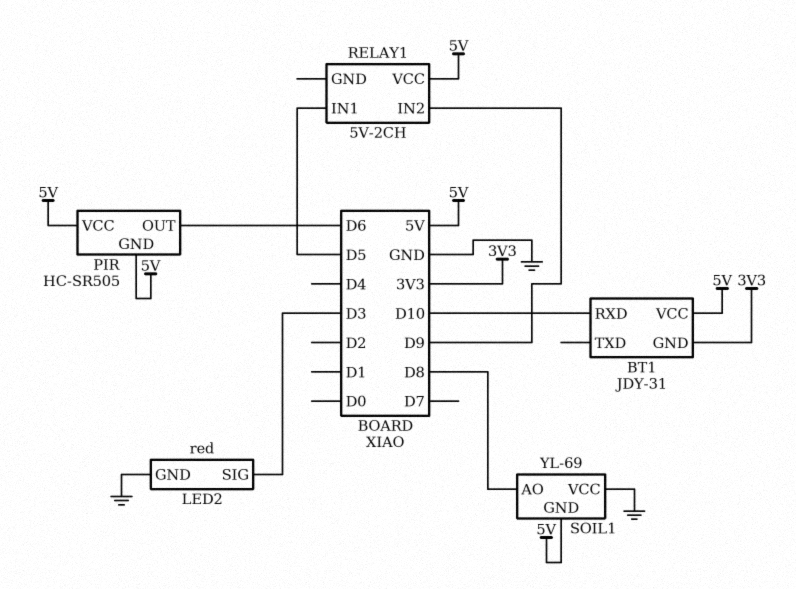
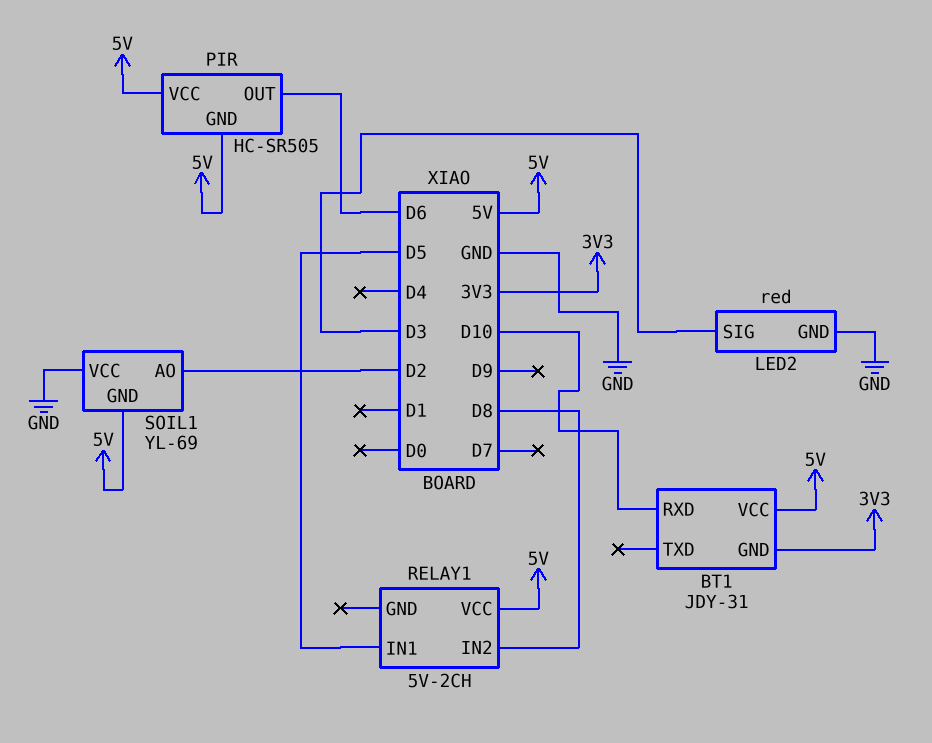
RELAY1 pin IN2: D9 -> D8
SOIL1 pin AO: D8 -> D2

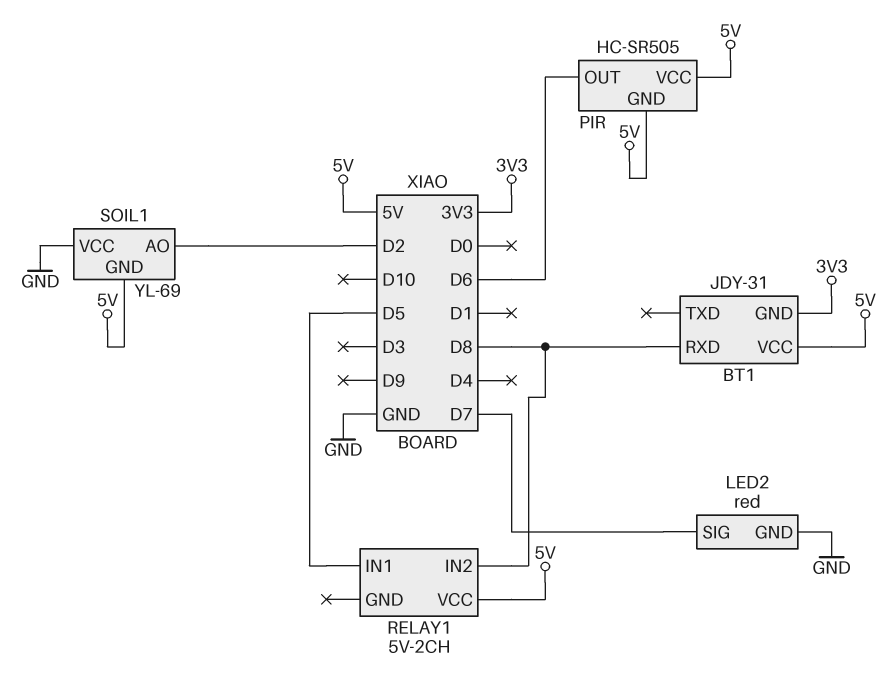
BT1 pin RXD: D10 -> D8
LED2 pin SIG: D3 -> D7

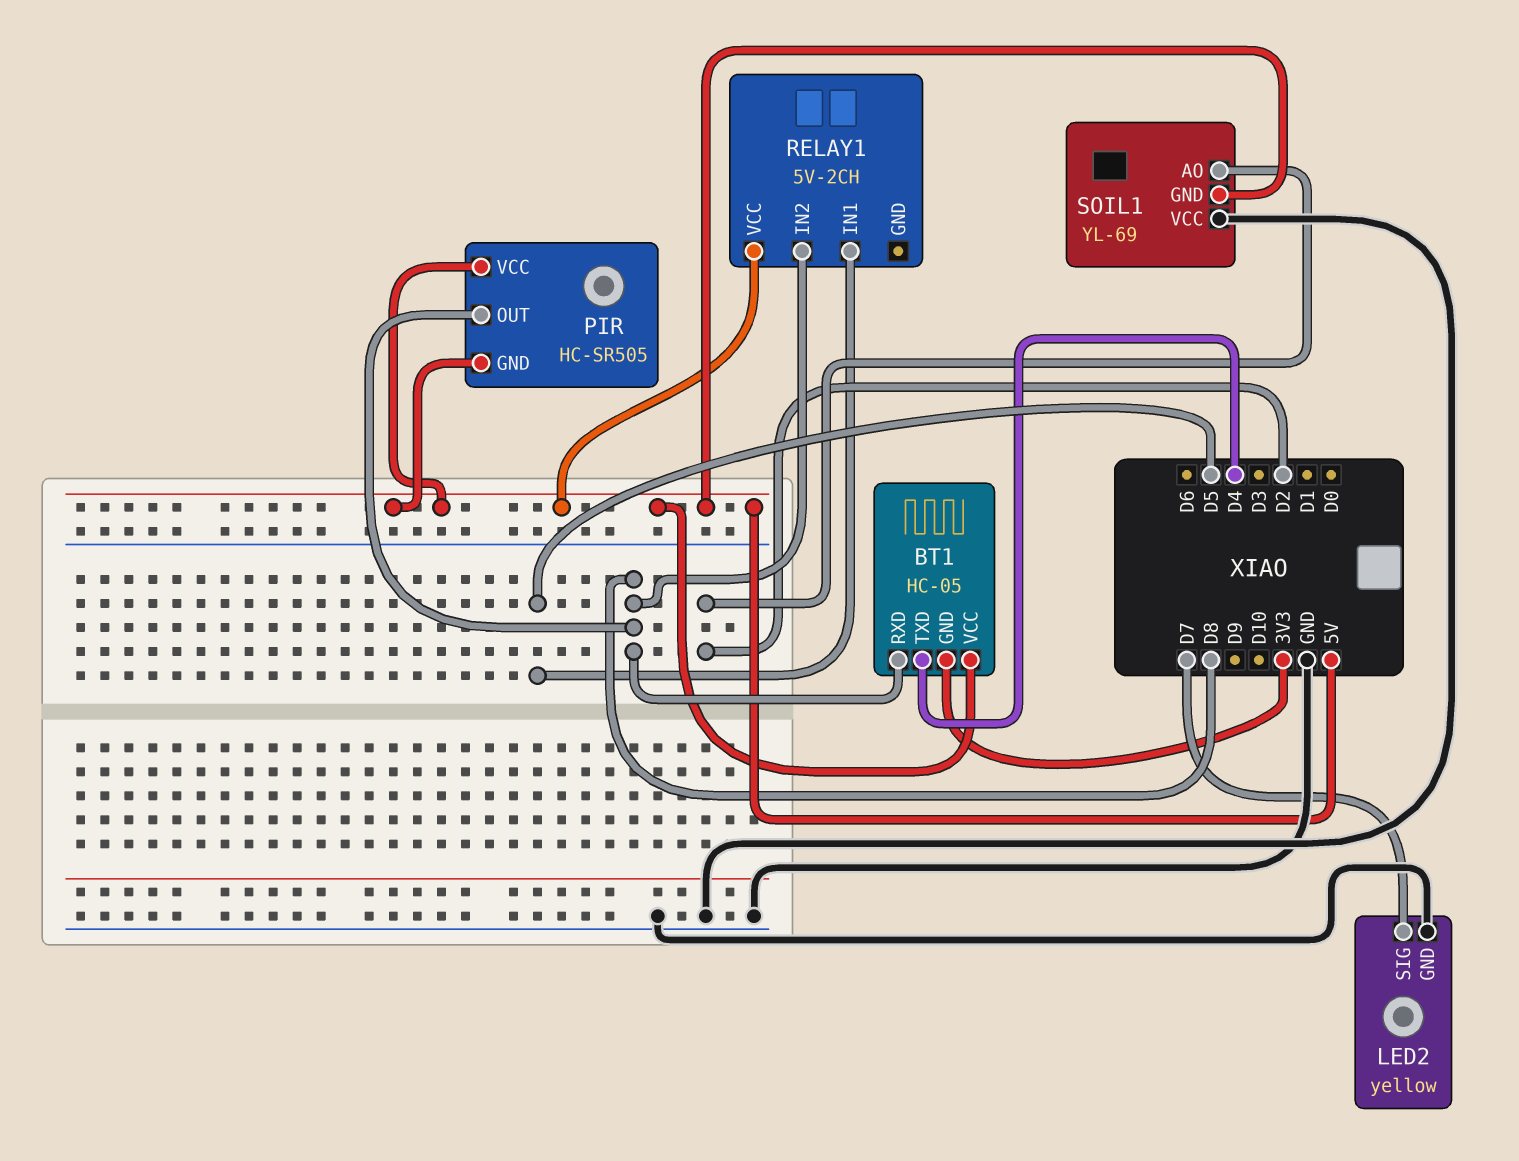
BT1: JDY-31 -> HC-05
BT1 pin TXD: none -> D4
LED2: red -> yellow
PIR pin OUT: D6 -> D8

